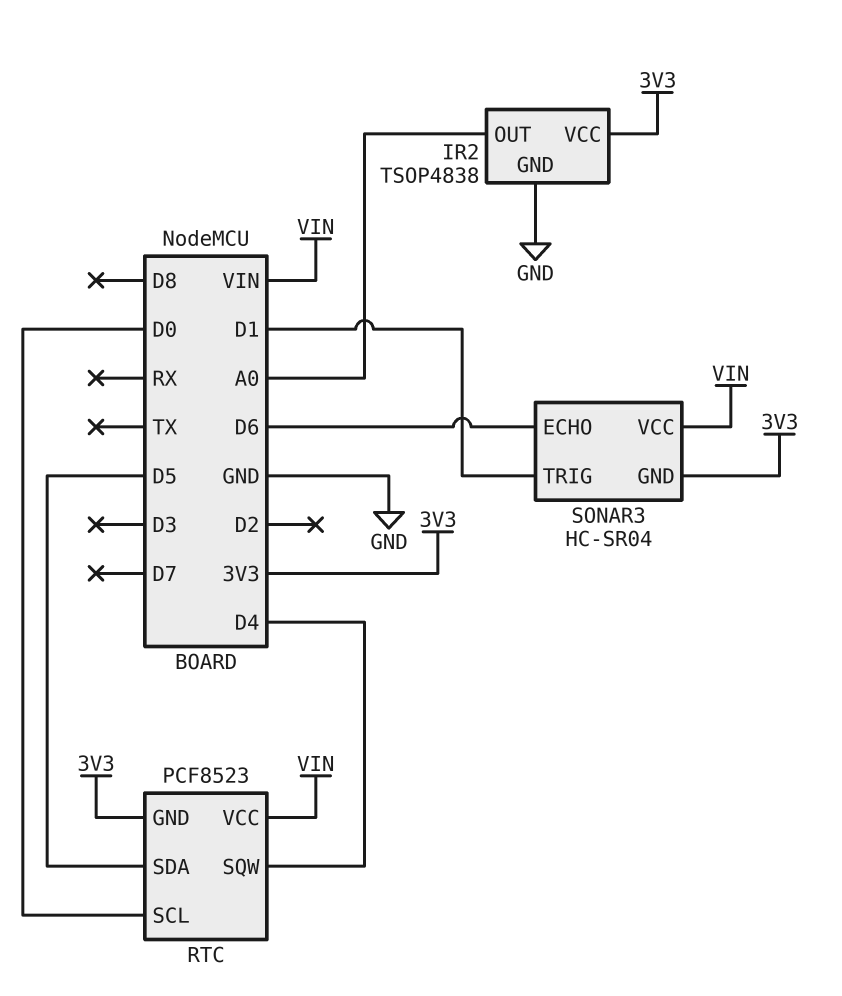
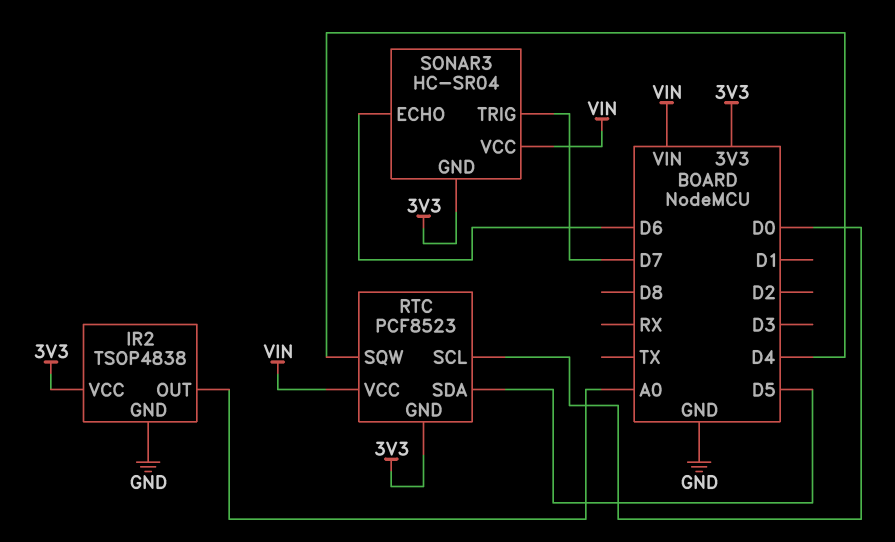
SONAR3 pin TRIG: D1 -> D7

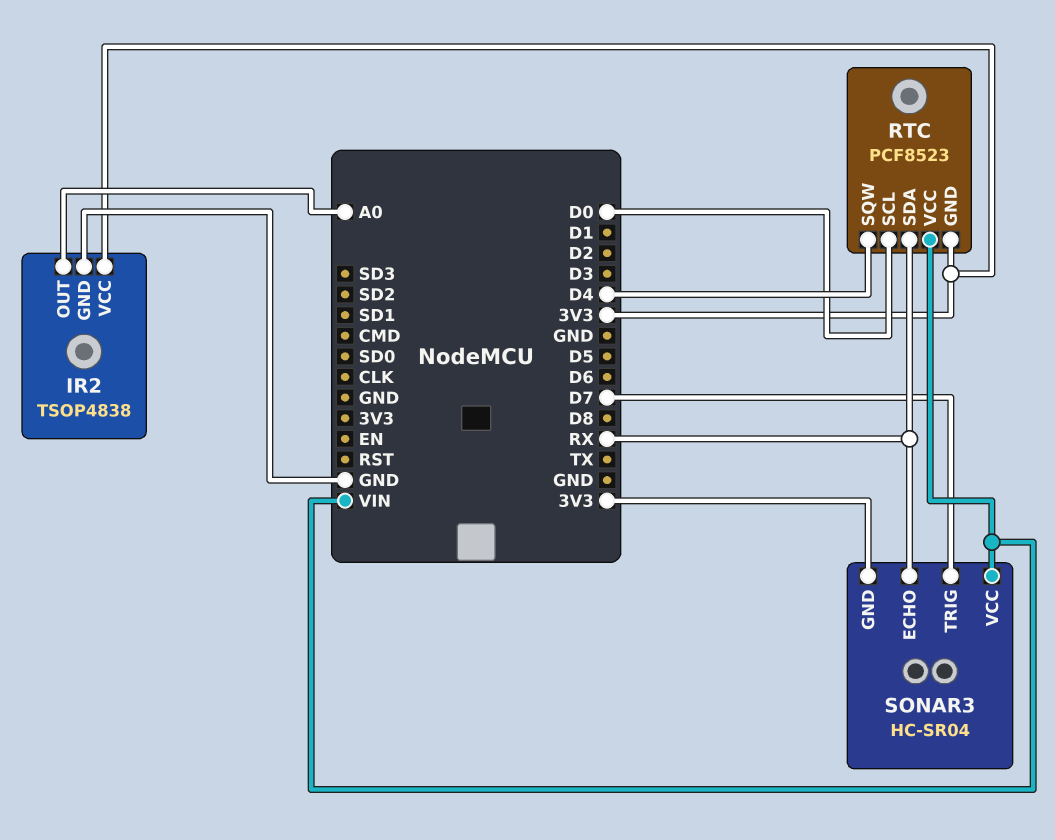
RTC pin SDA: D5 -> RX
SONAR3 pin ECHO: D6 -> RX

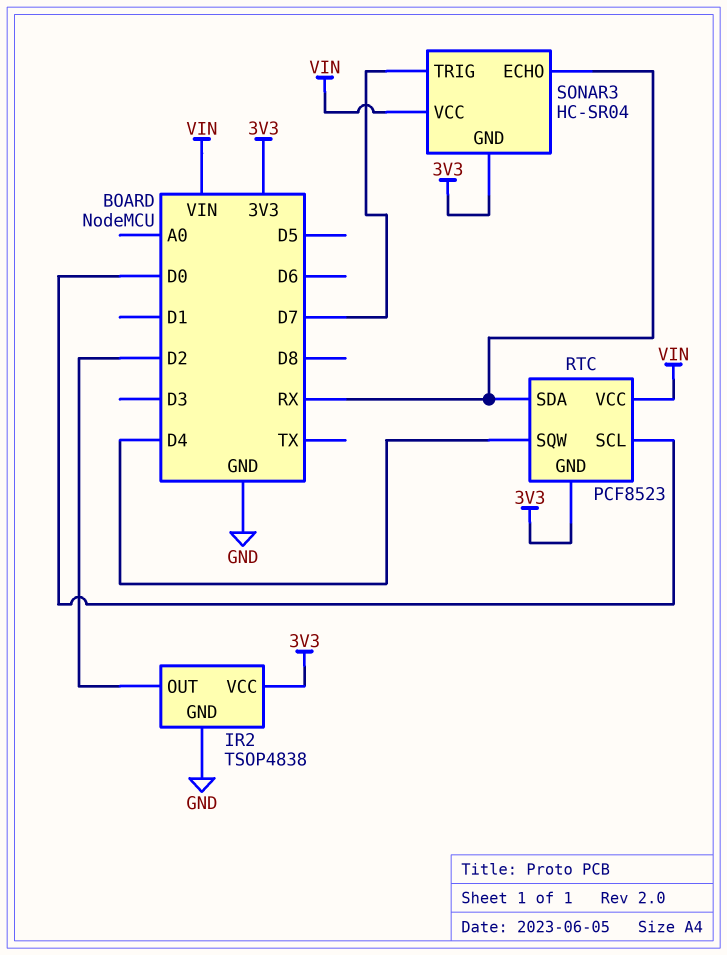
IR2 pin OUT: A0 -> D2

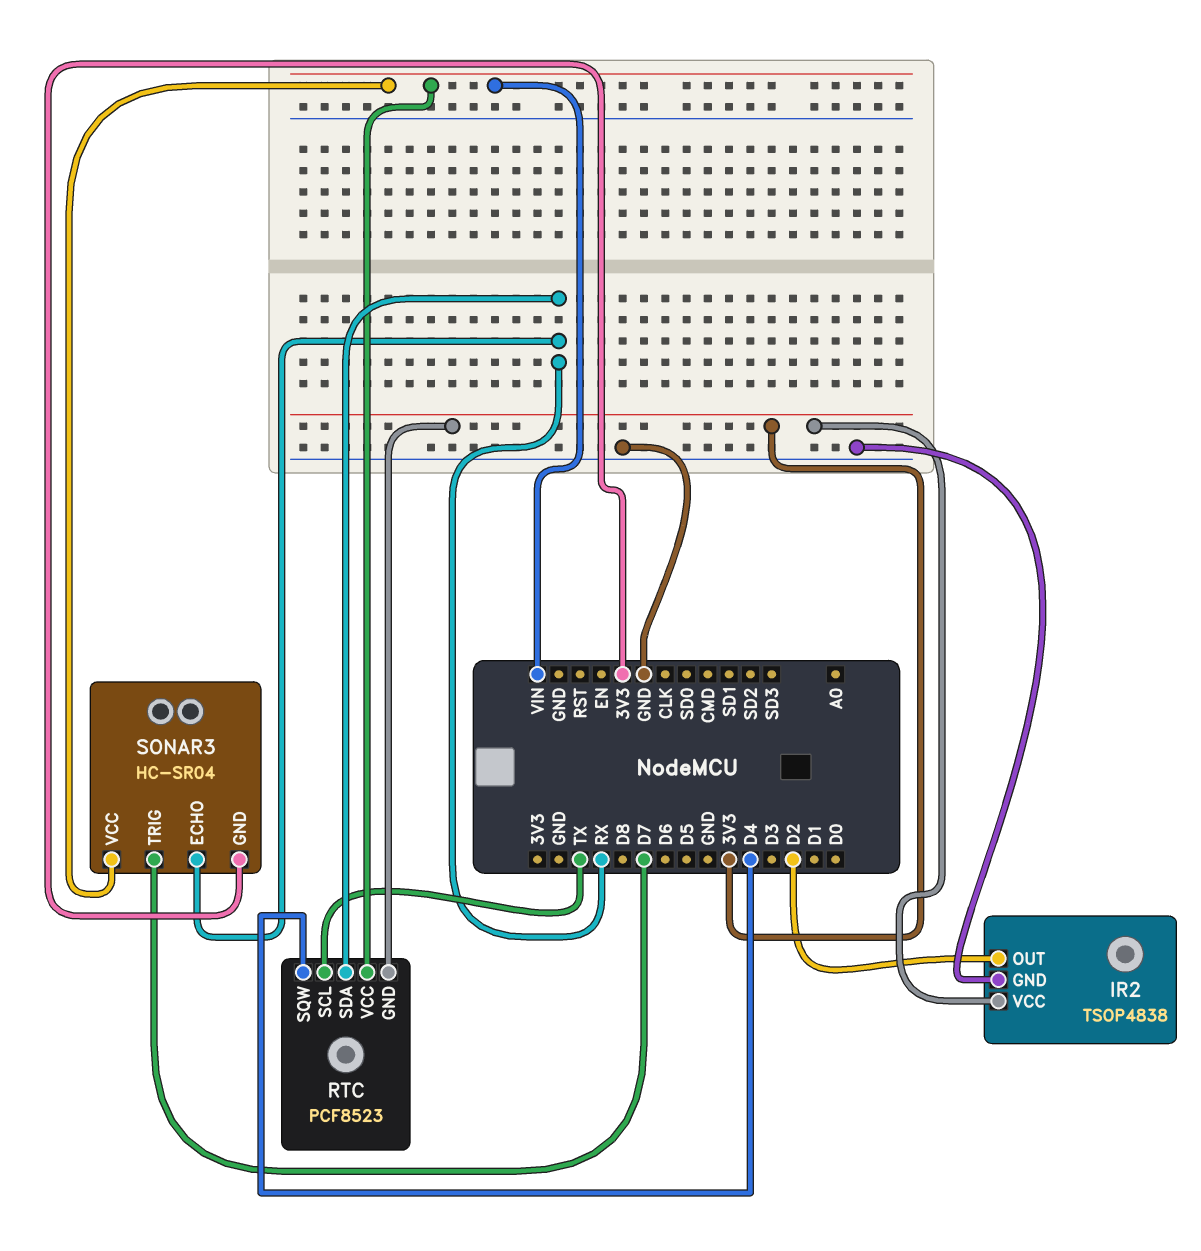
RTC pin SCL: D0 -> TX

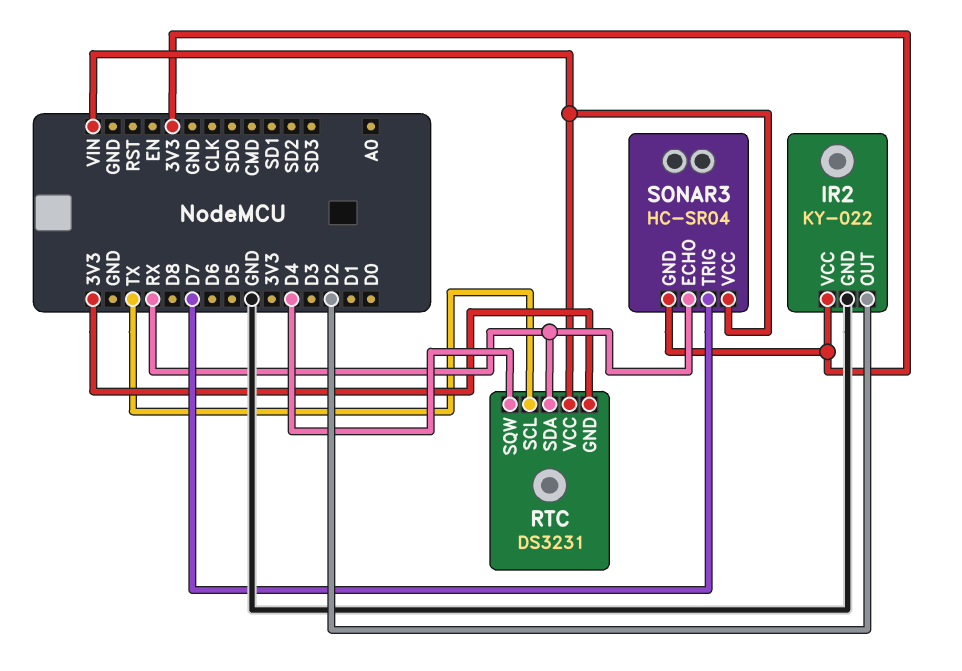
IR2: TSOP4838 -> KY-022
RTC: PCF8523 -> DS3231

